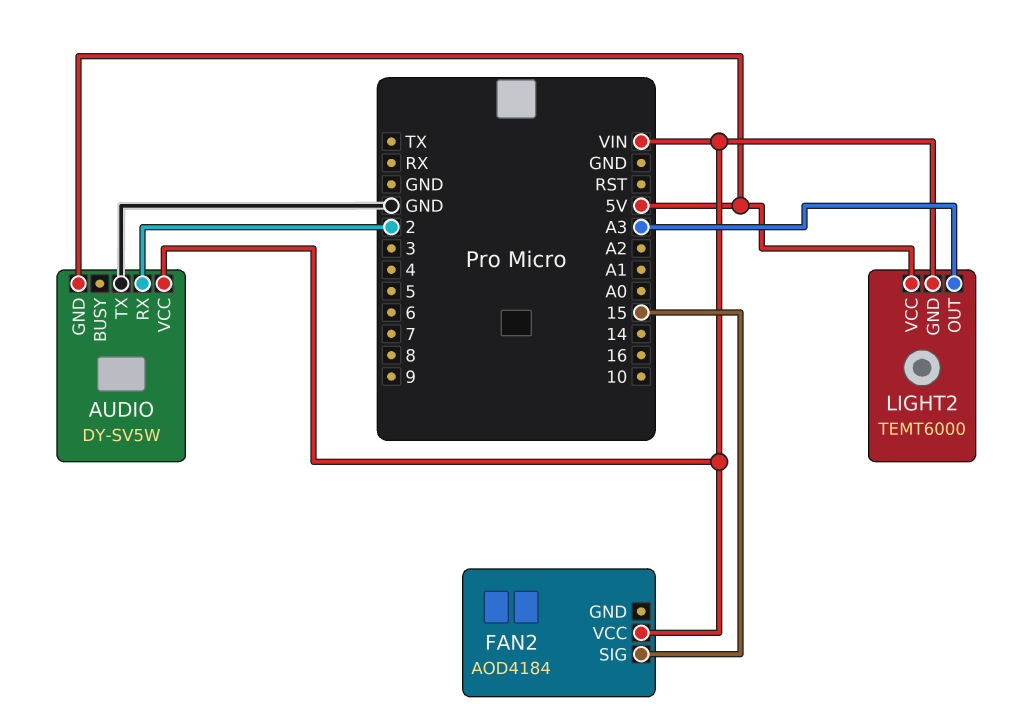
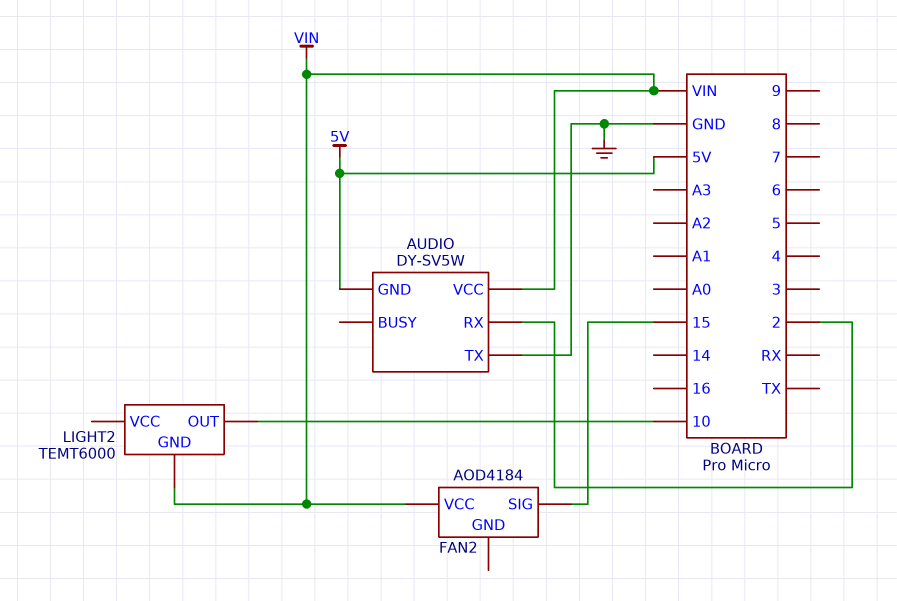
LIGHT2 pin OUT: A3 -> 10
LIGHT2 pin VCC: 5V -> none

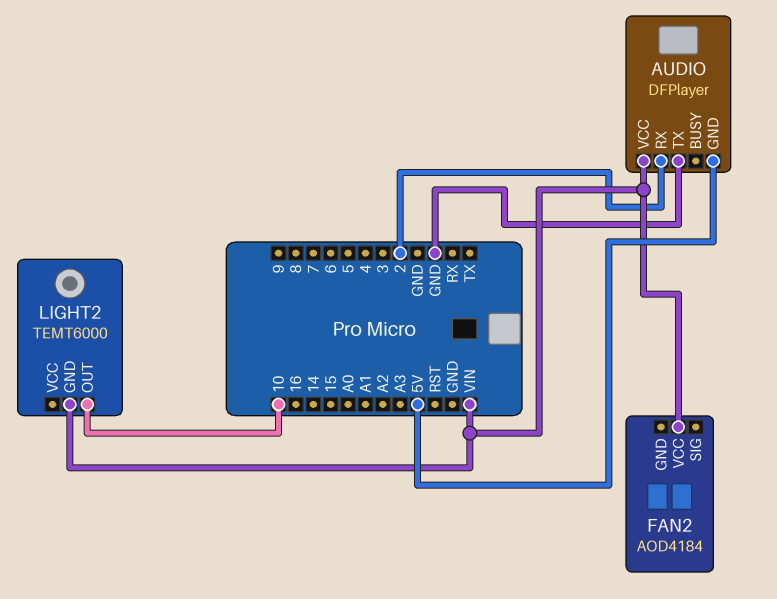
AUDIO: DY-SV5W -> DFPlayer
FAN2 pin SIG: 15 -> none

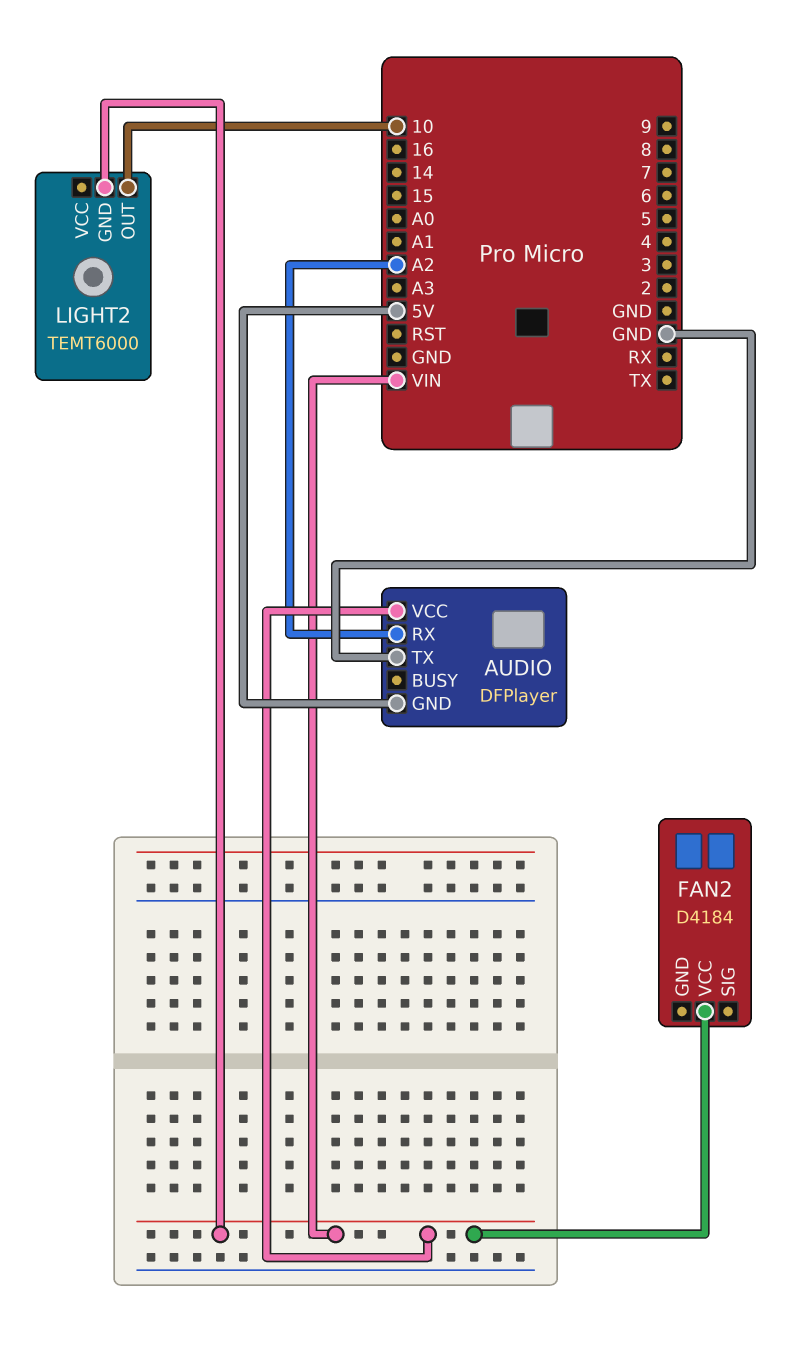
AUDIO pin RX: 2 -> A2
FAN2: AOD4184 -> D4184

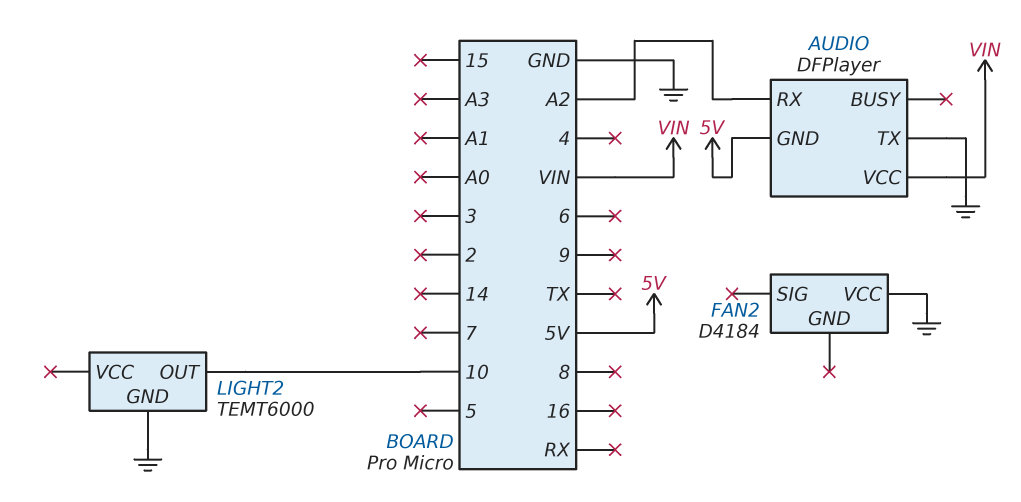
FAN2 pin VCC: VIN -> GND
LIGHT2 pin GND: VIN -> GND

